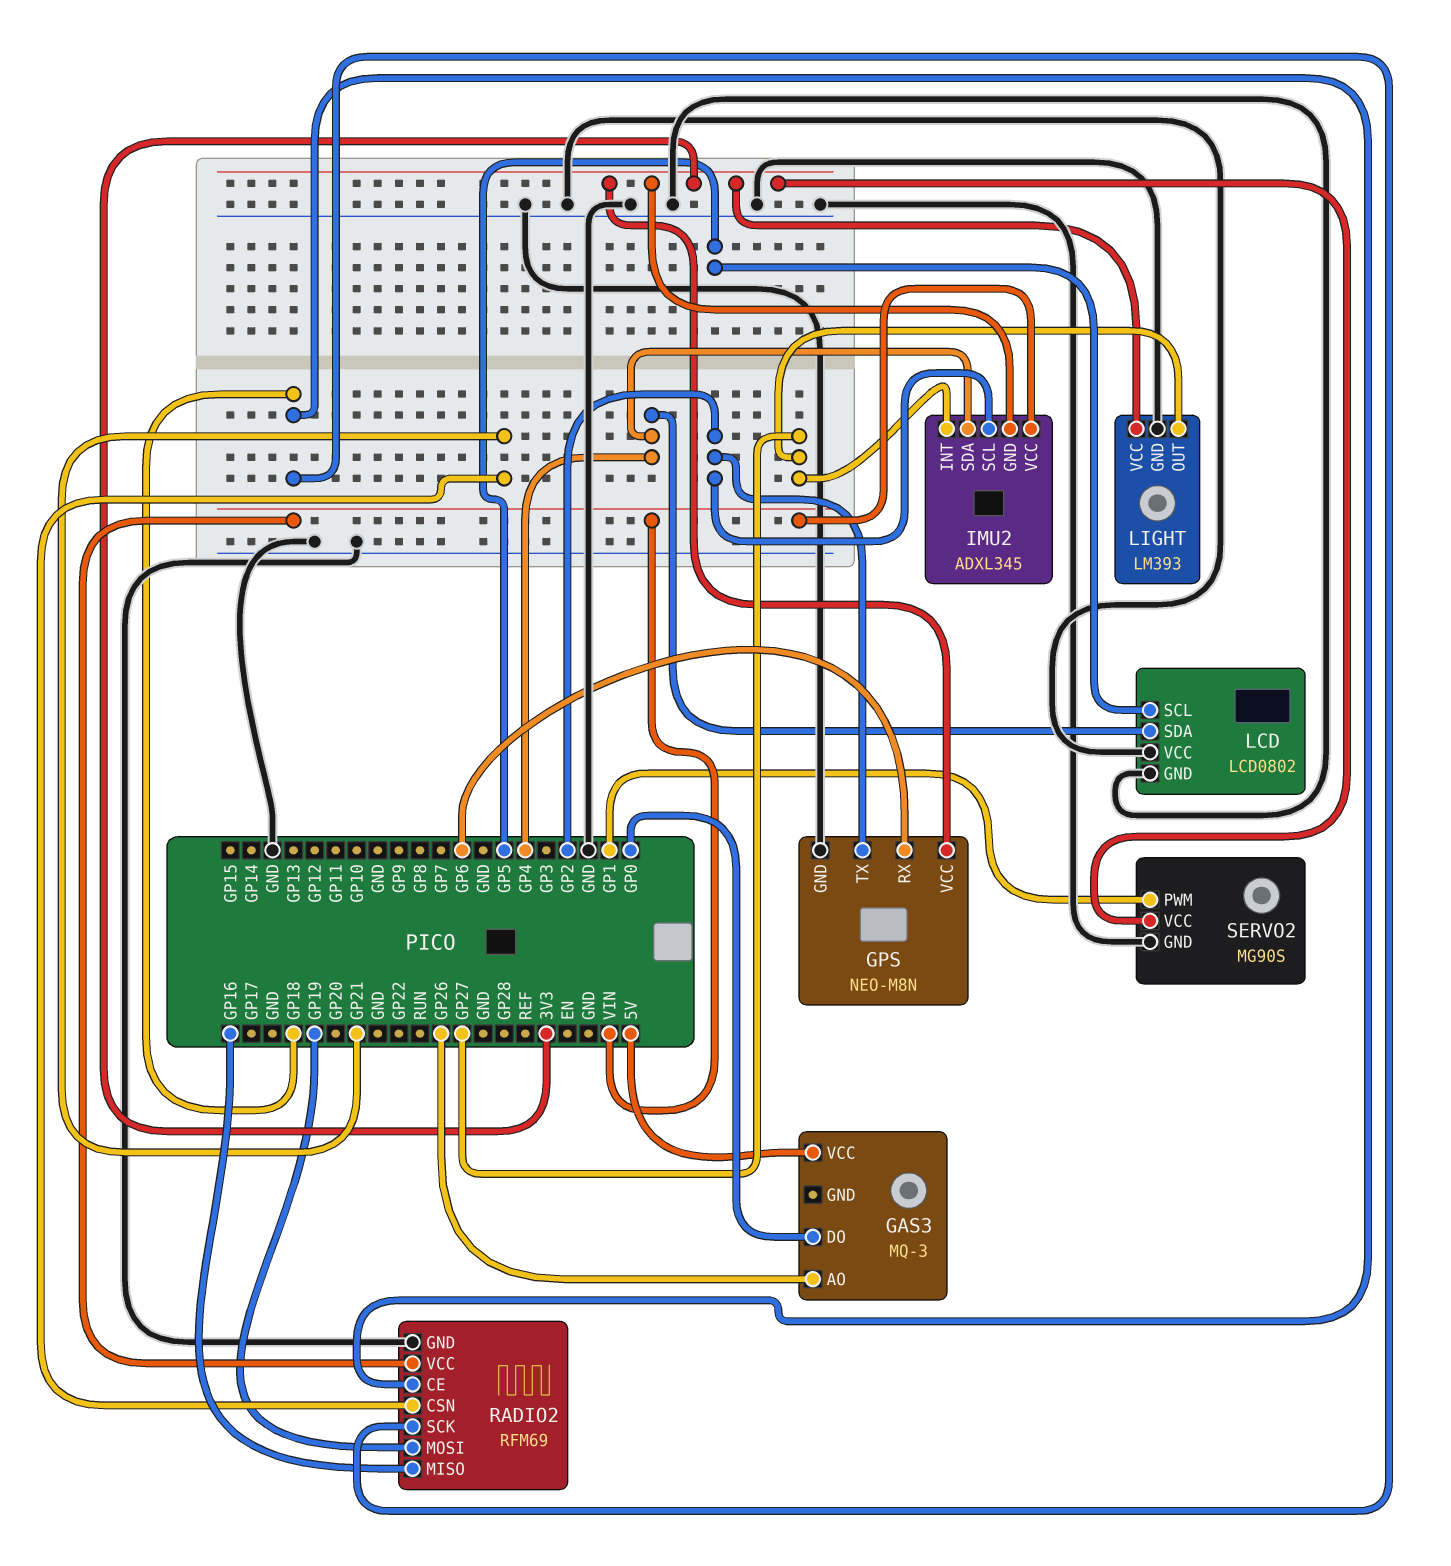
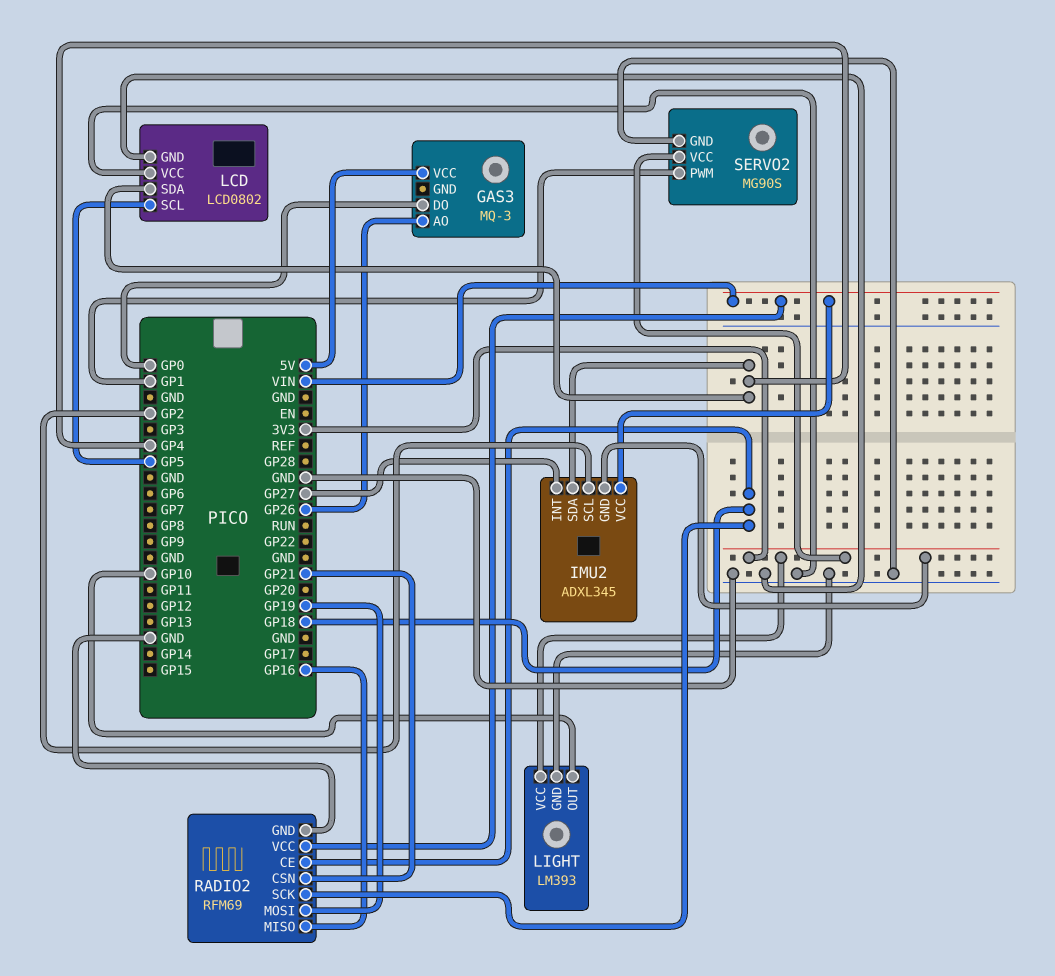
GPS: NEO-M8N -> none
GPS pin GND: GND -> none
GPS pin RX: GP6 -> none
GPS pin TX: GP2 -> none
GPS pin VCC: 3V3 -> none
LIGHT pin OUT: GP27 -> GP10

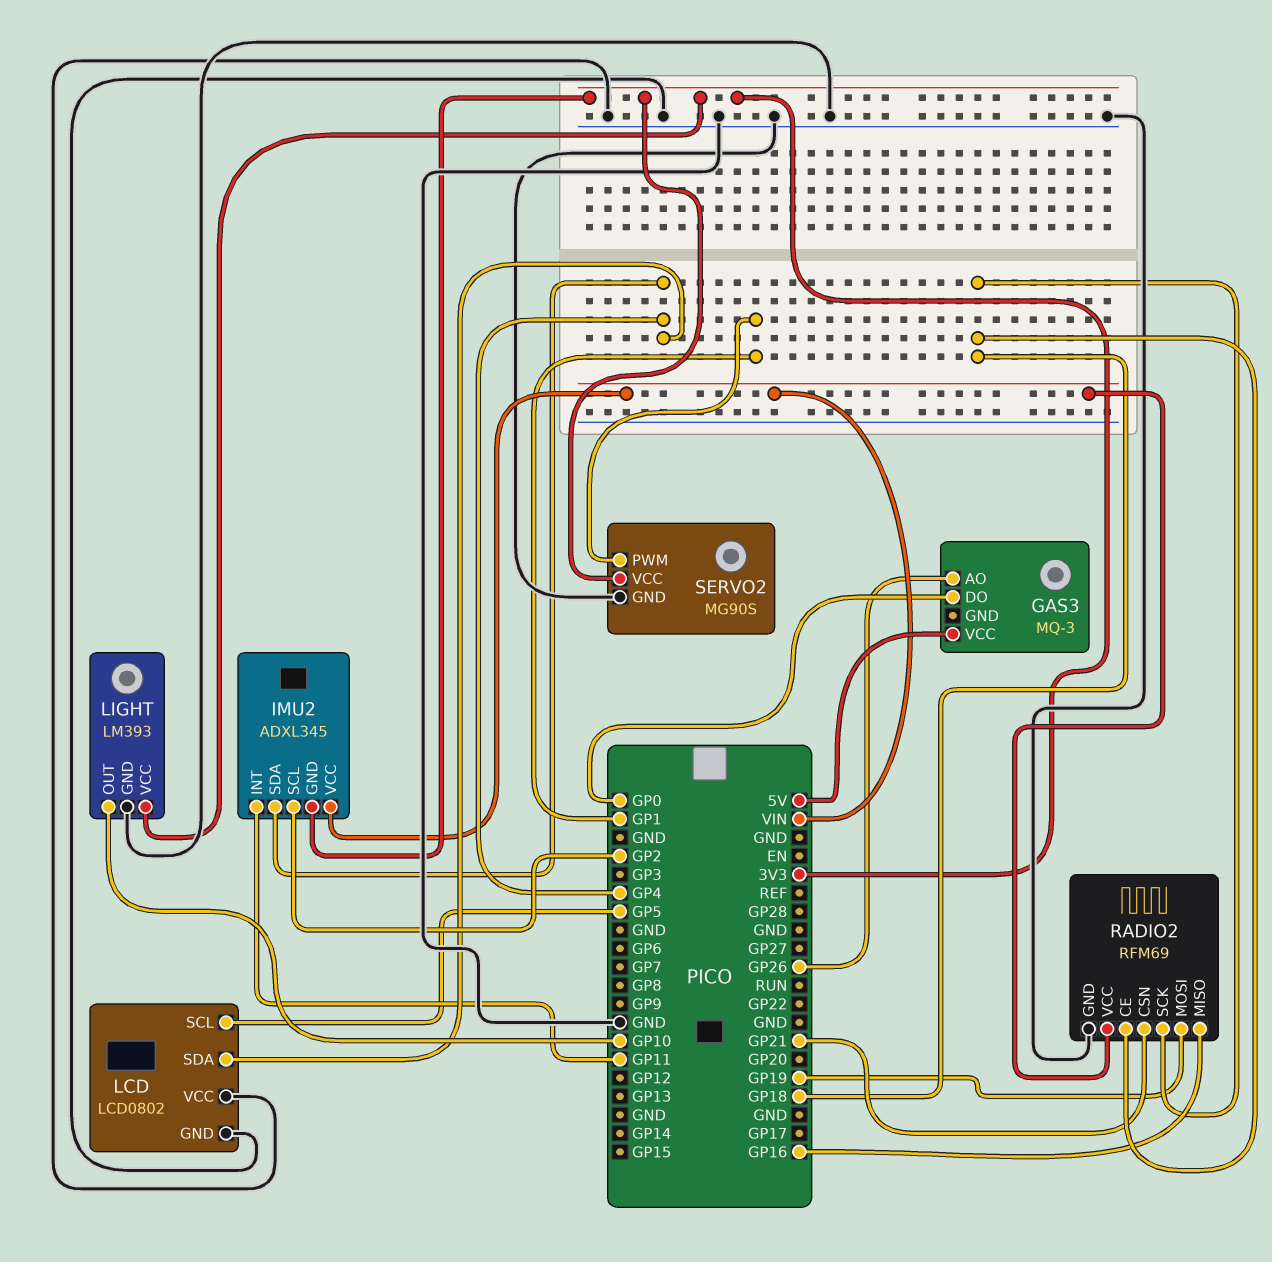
IMU2 pin INT: GP27 -> GP11

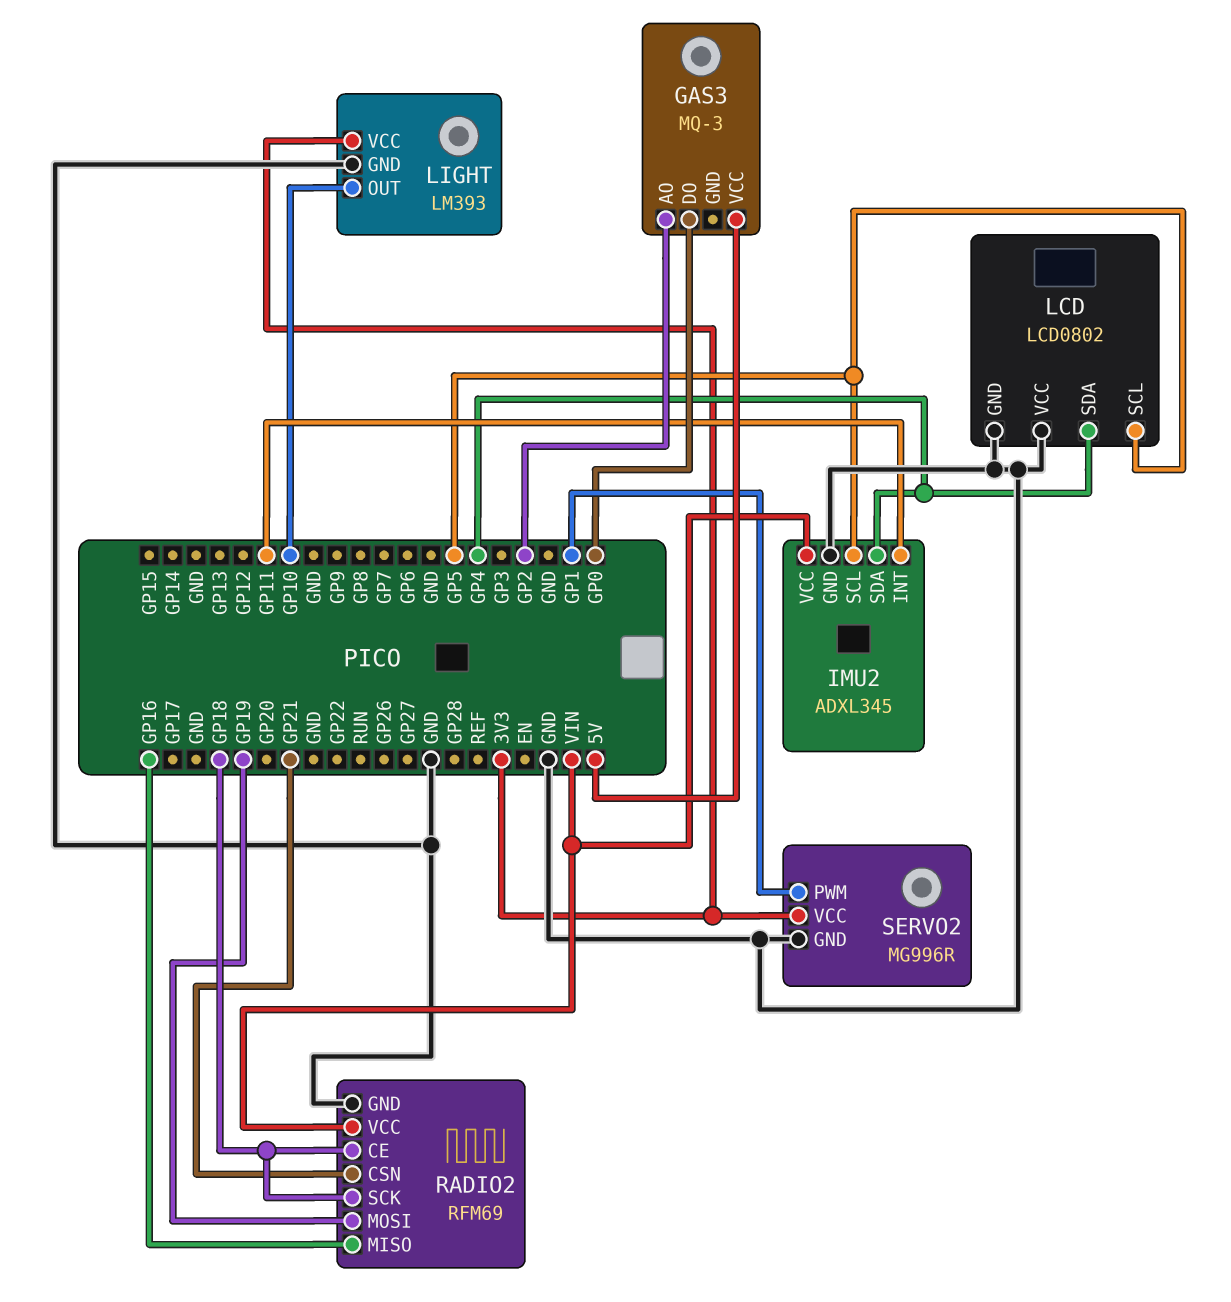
GAS3 pin AO: GP26 -> GP2
IMU2 pin GND: 3V3 -> GND
IMU2 pin SCL: GP2 -> GP5
SERVO2: MG90S -> MG996R

